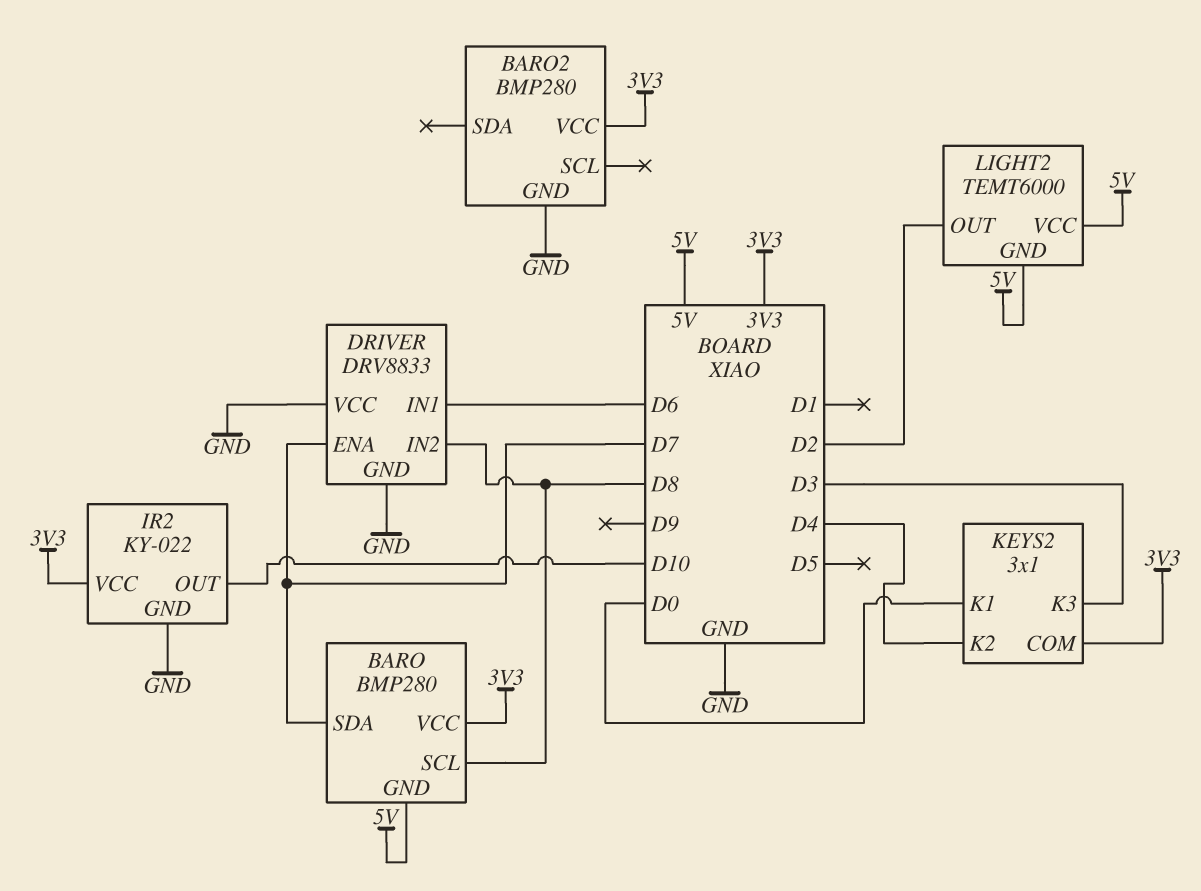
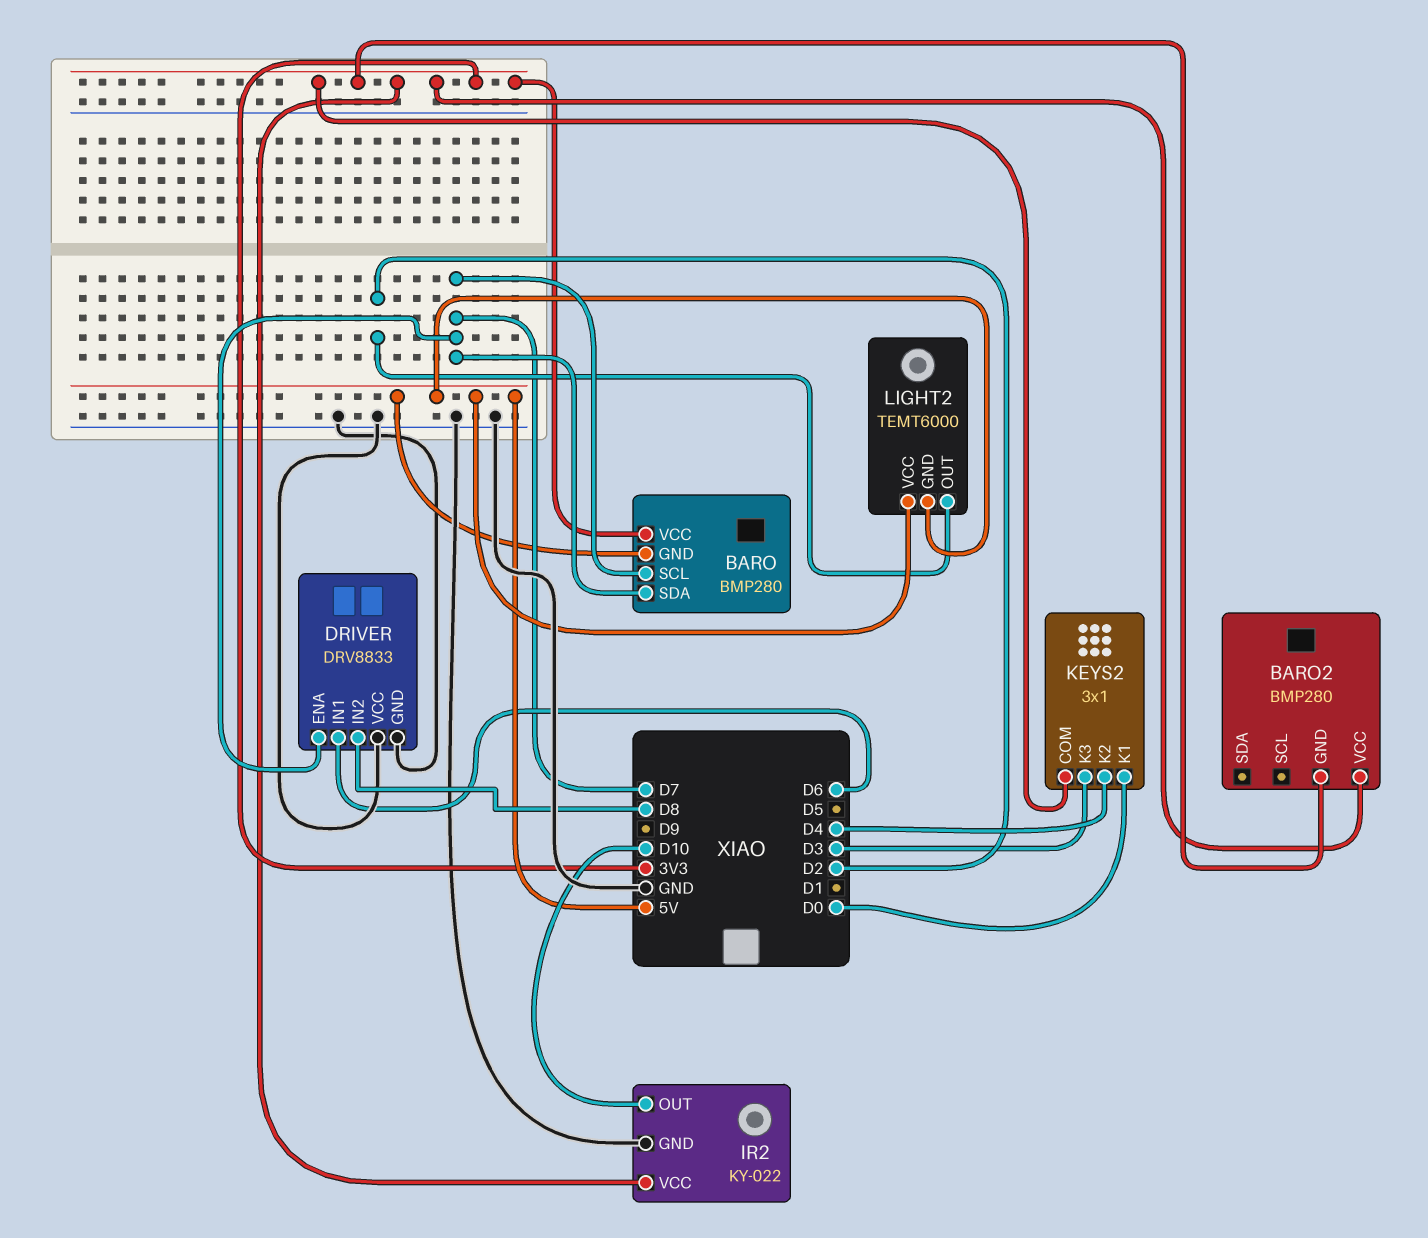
BARO pin SCL: D8 -> D7
BARO2 pin GND: GND -> 3V3

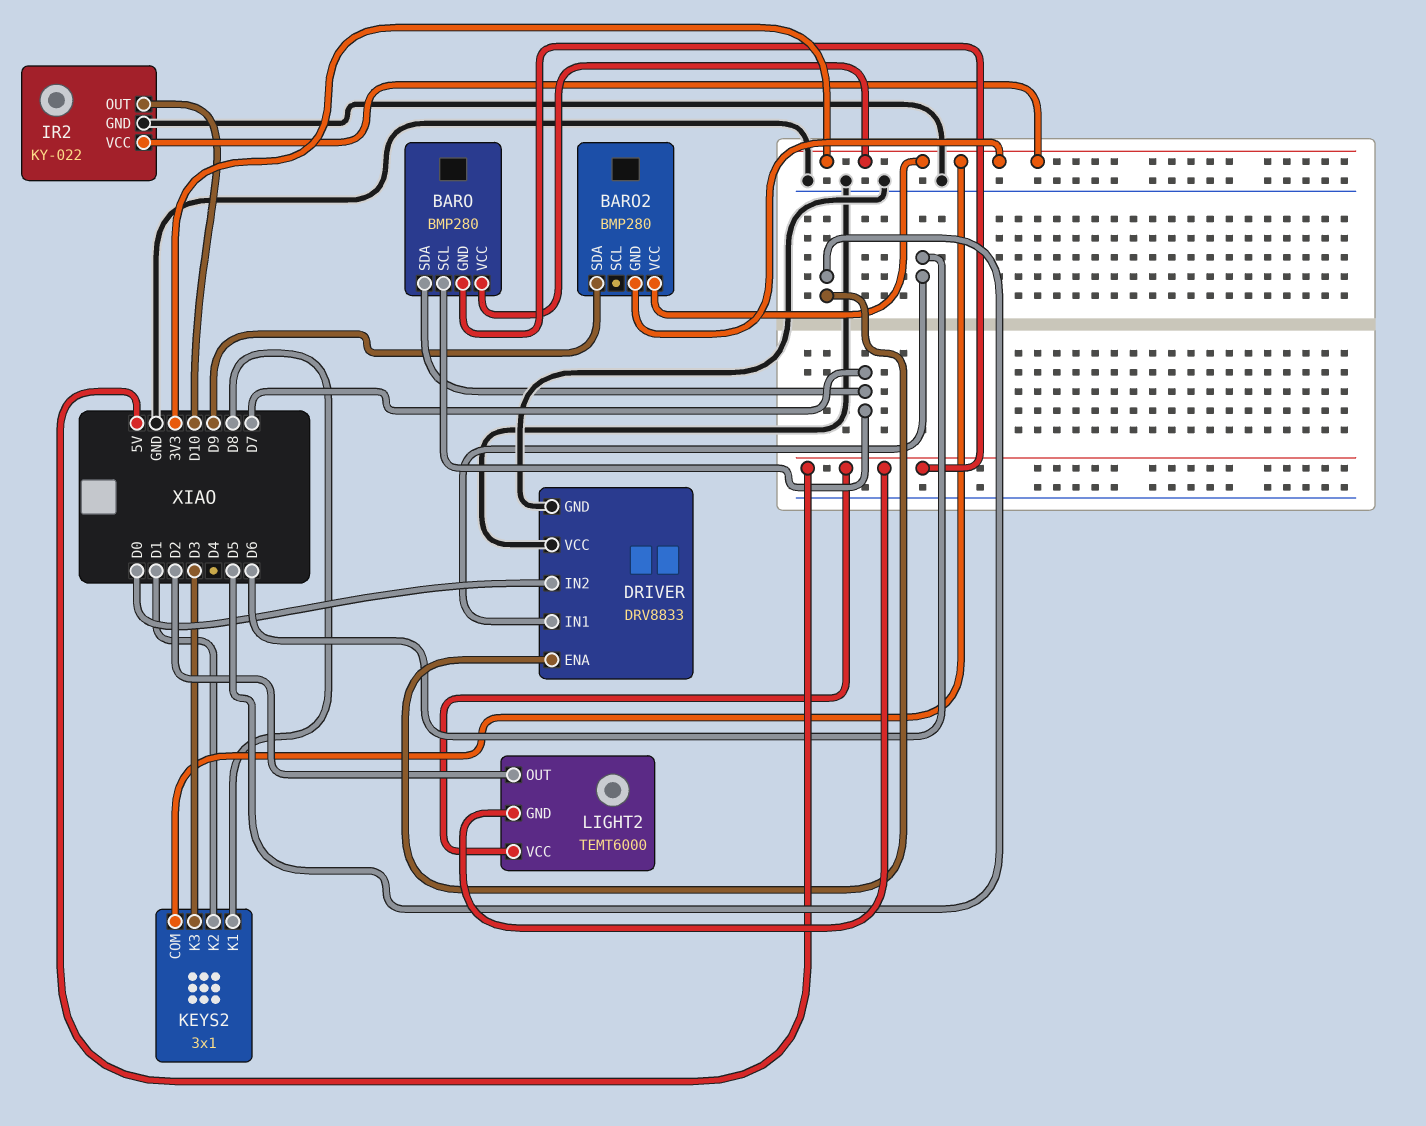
BARO2 pin SDA: none -> D9
DRIVER pin ENA: D7 -> D5
DRIVER pin IN2: D8 -> D0
KEYS2 pin K1: D0 -> D8
KEYS2 pin K2: D4 -> D1

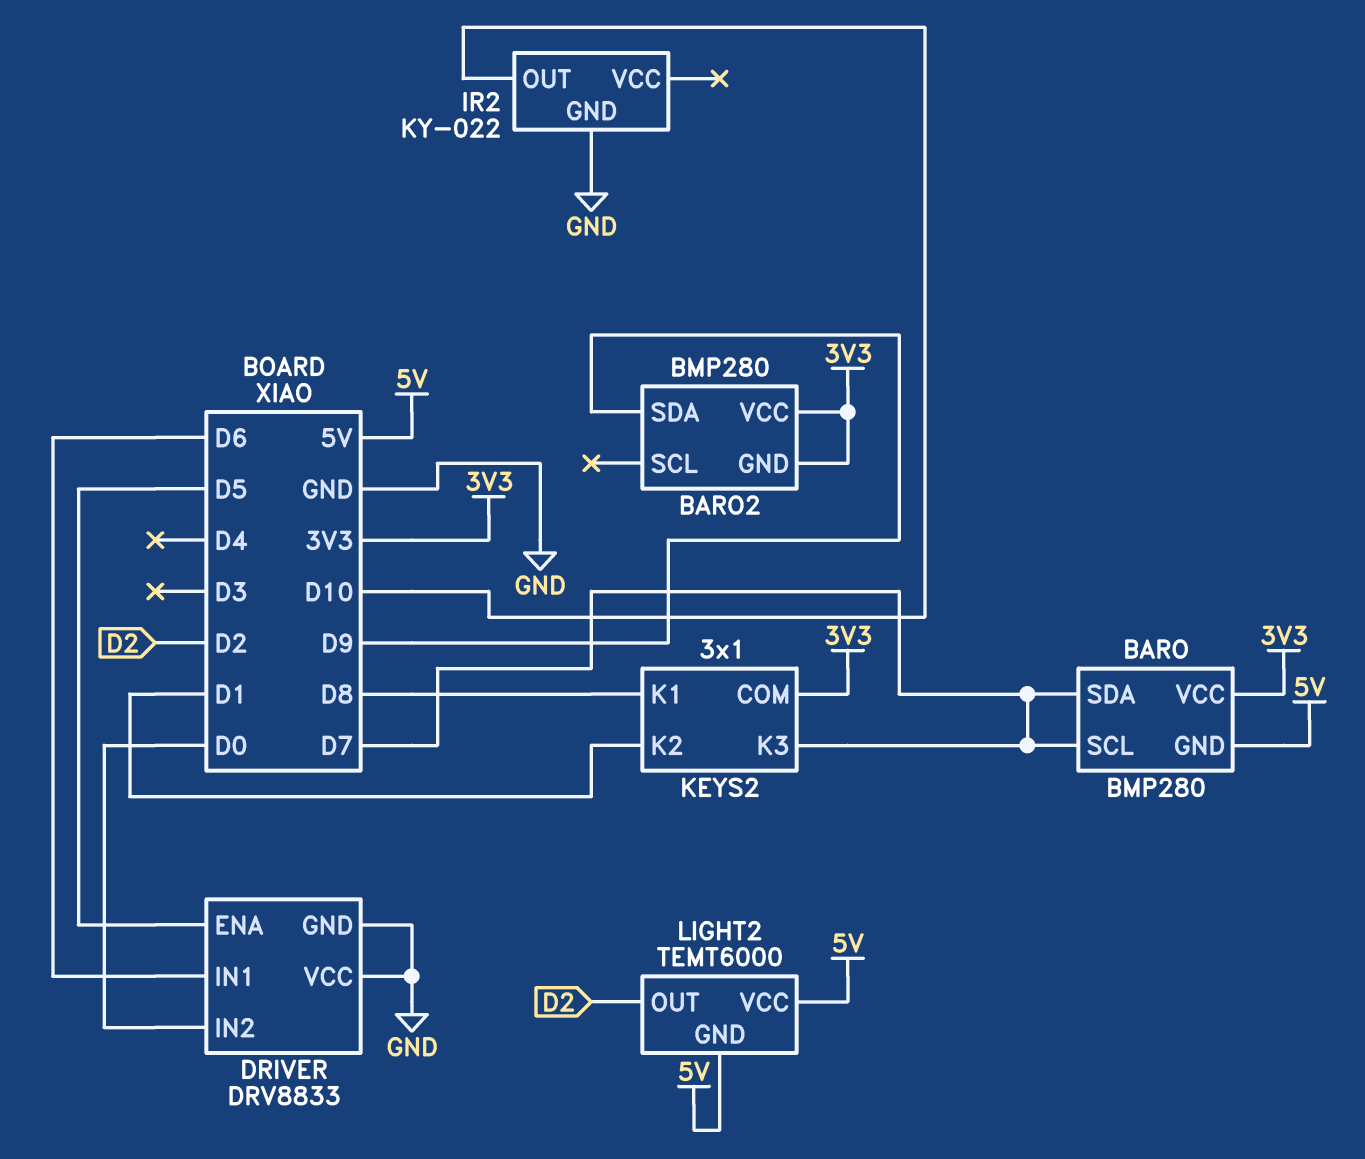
IR2 pin VCC: 3V3 -> none
KEYS2 pin K3: D3 -> D7

